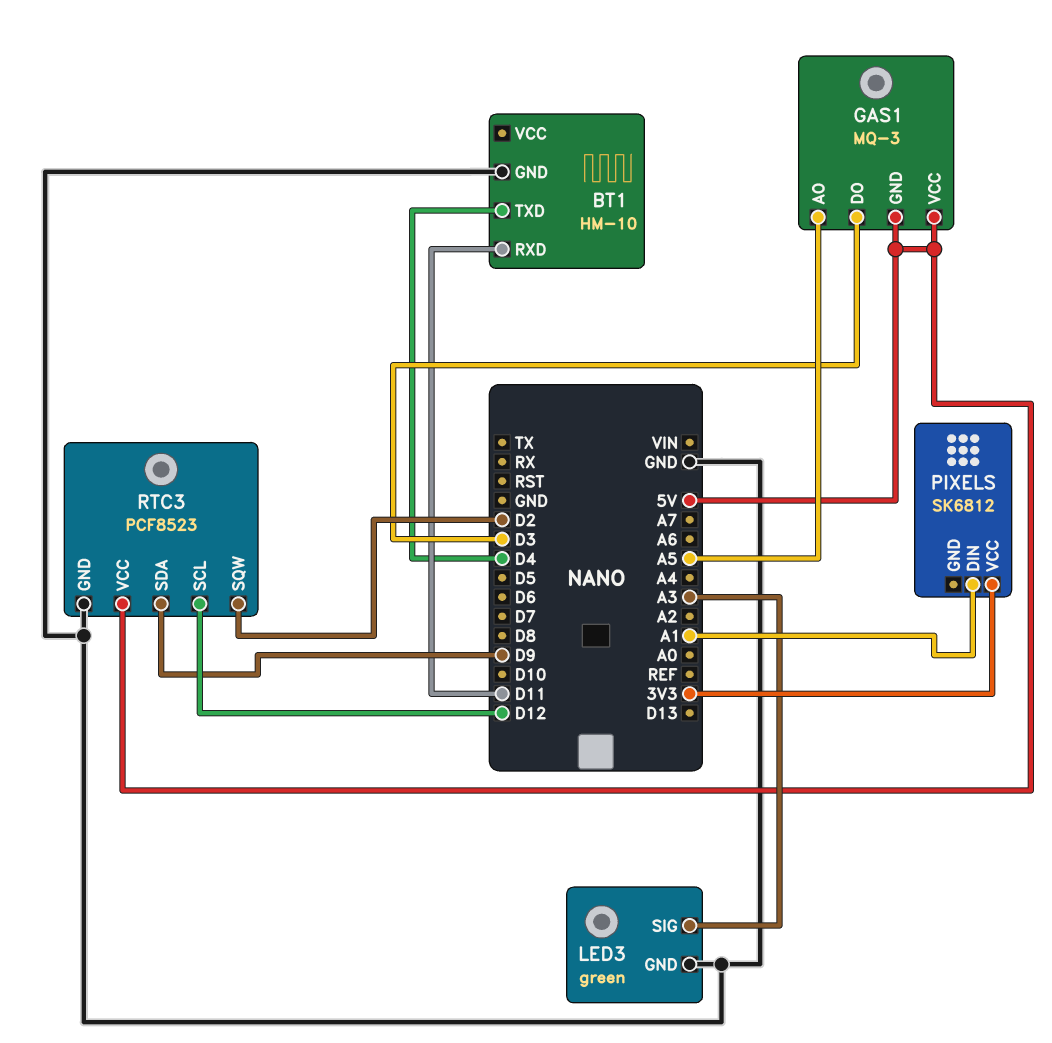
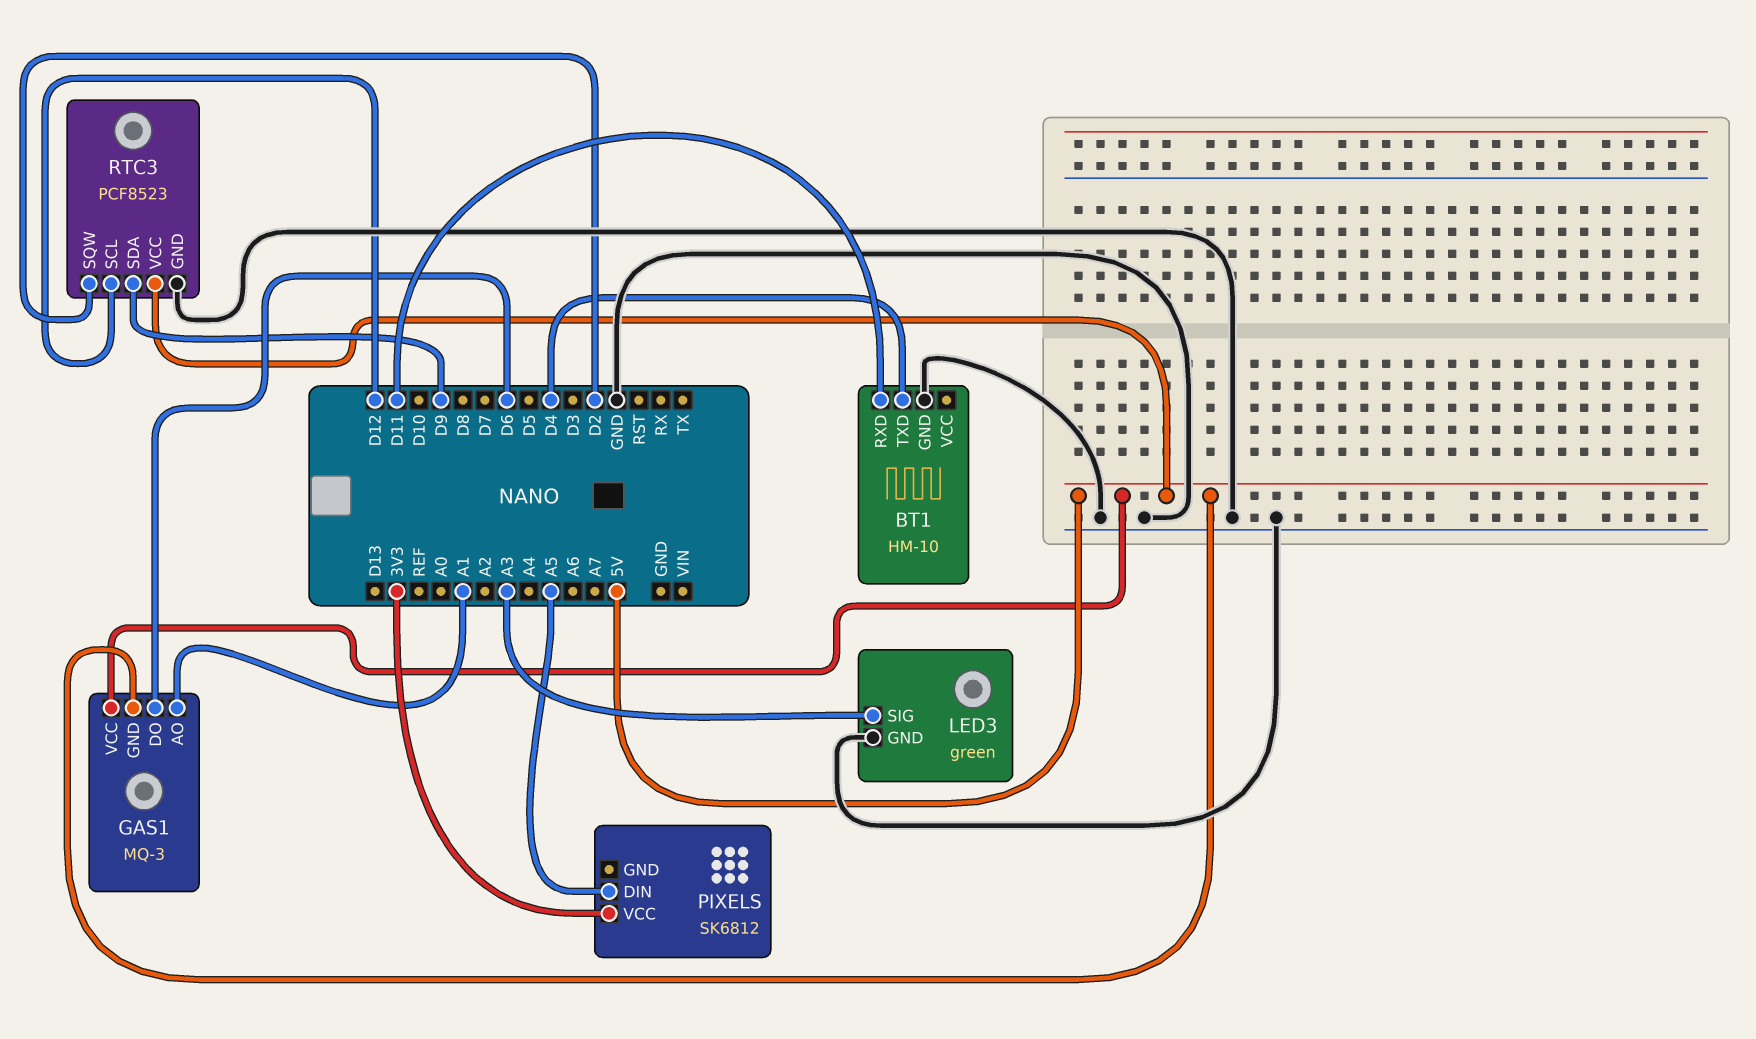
GAS1 pin AO: A5 -> A1
GAS1 pin DO: D3 -> D6
PIXELS pin DIN: A1 -> A5

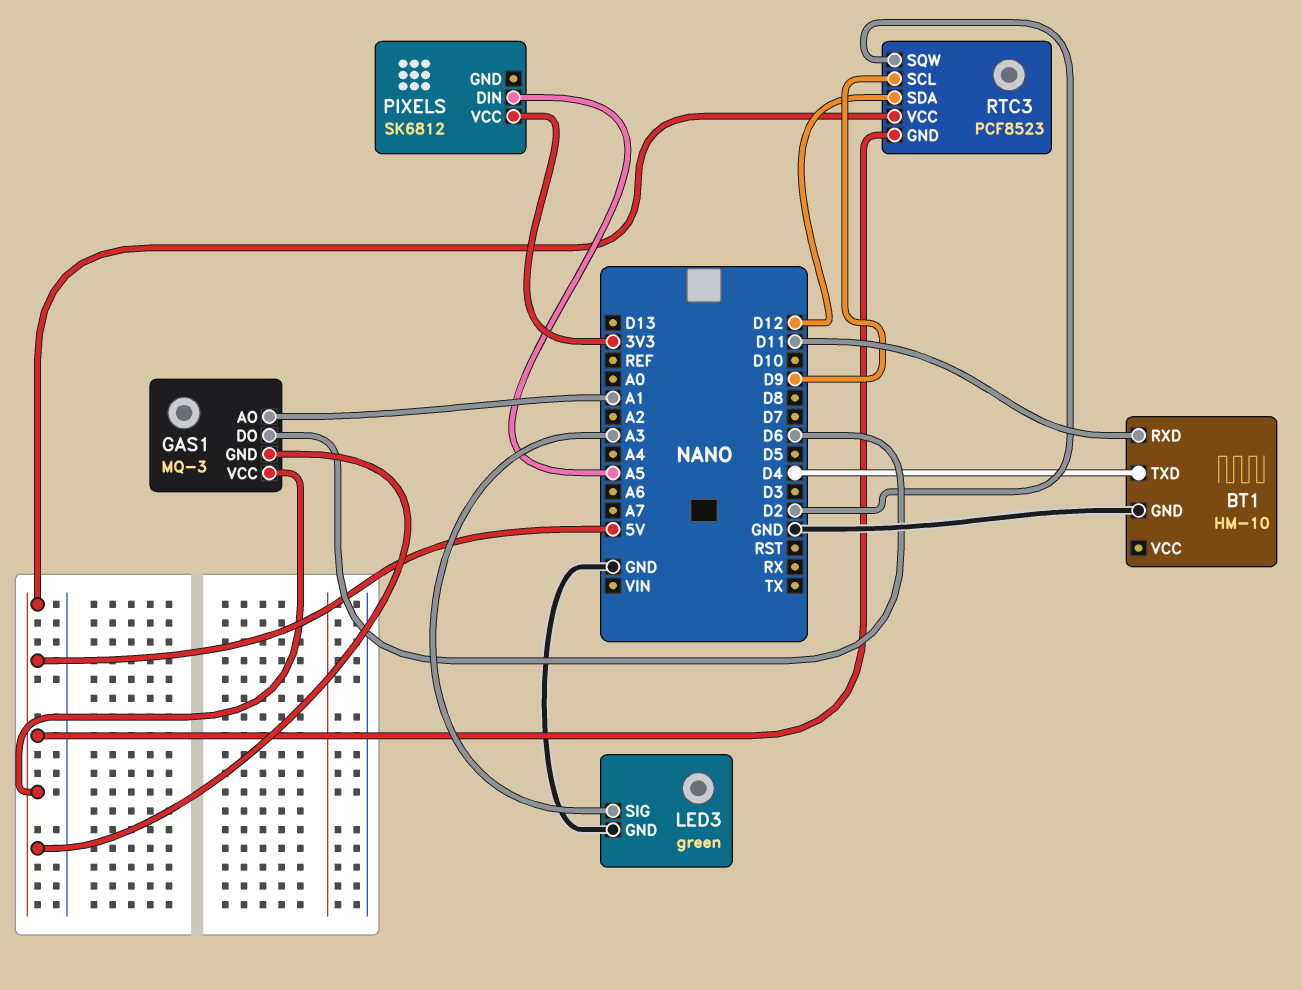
RTC3 pin GND: GND -> 5V
RTC3 pin SCL: D12 -> D9
RTC3 pin SDA: D9 -> D12

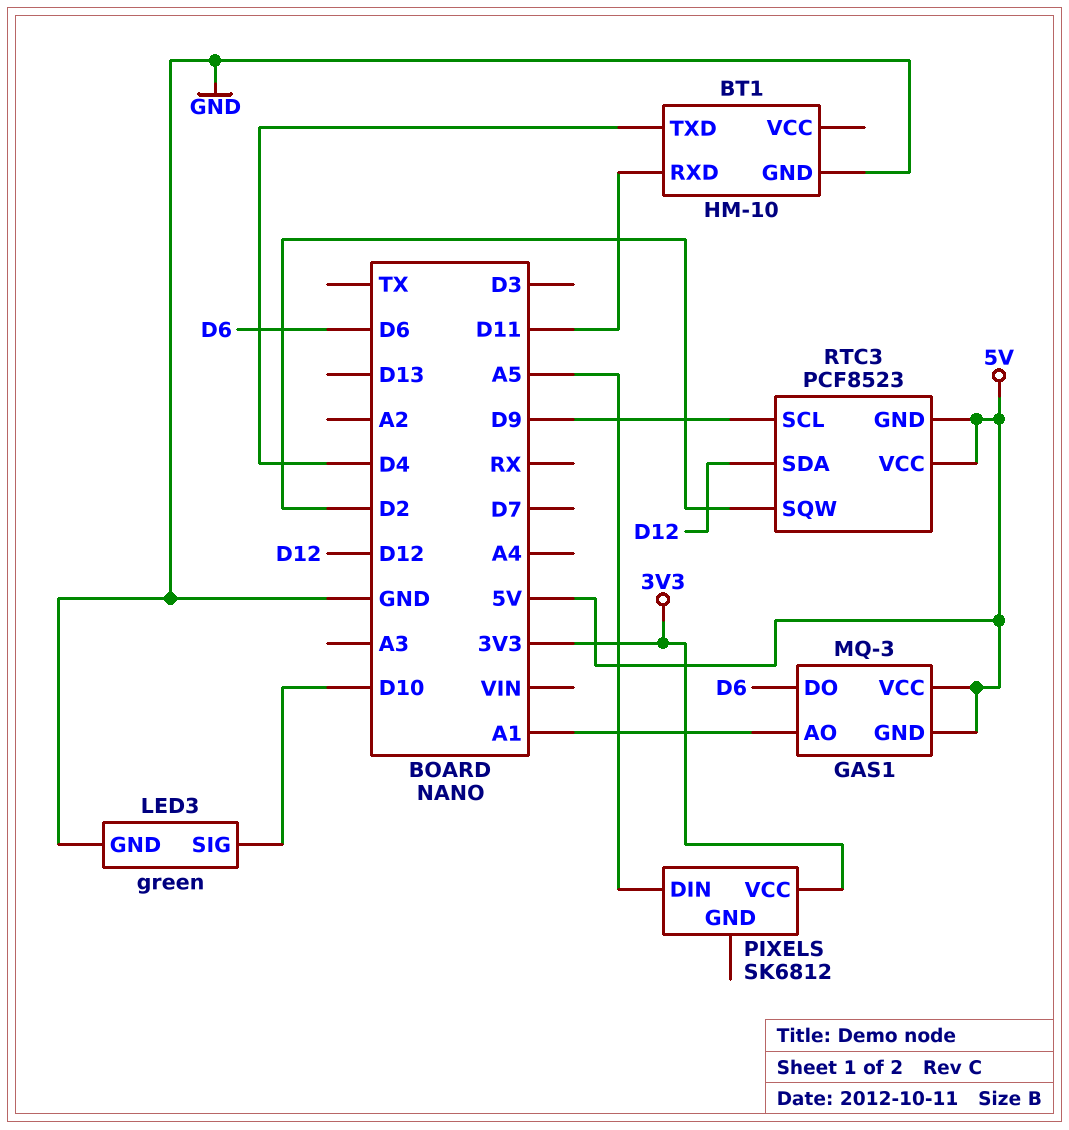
LED3 pin SIG: A3 -> D10

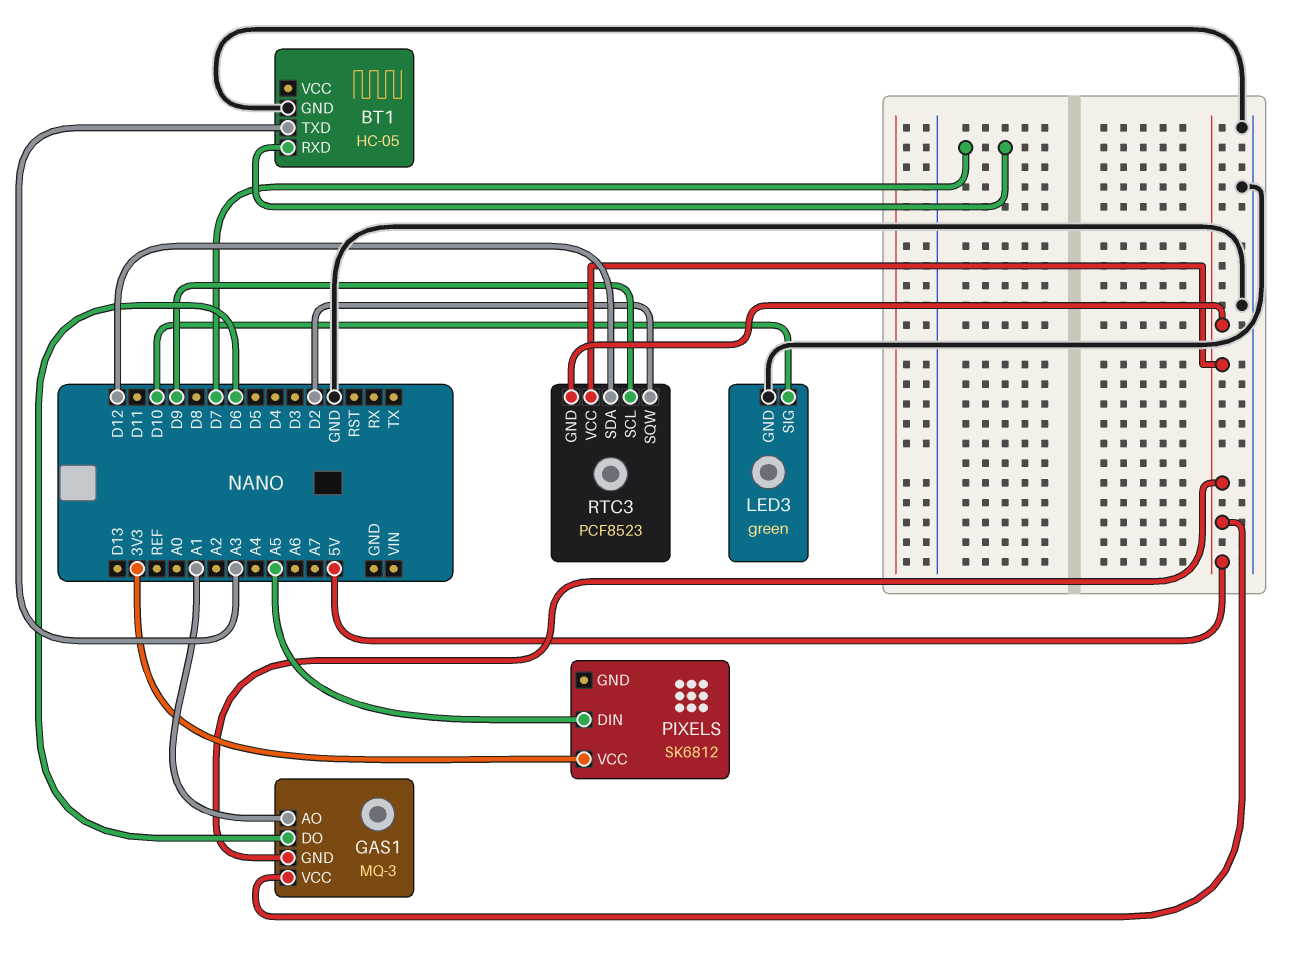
BT1: HM-10 -> HC-05
BT1 pin RXD: D11 -> D7
BT1 pin TXD: D4 -> A3

